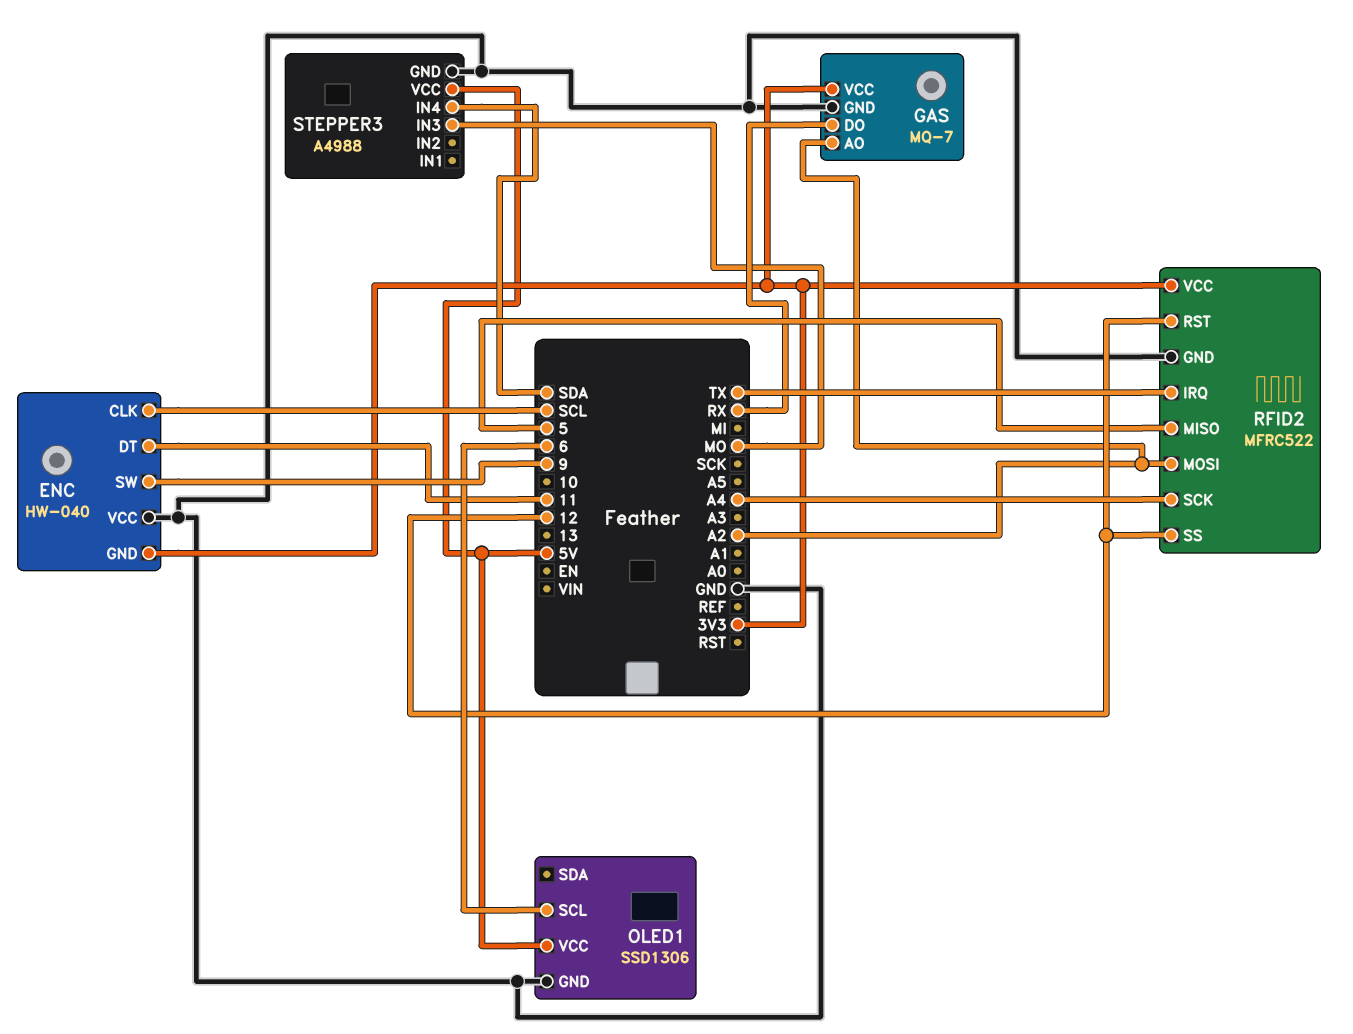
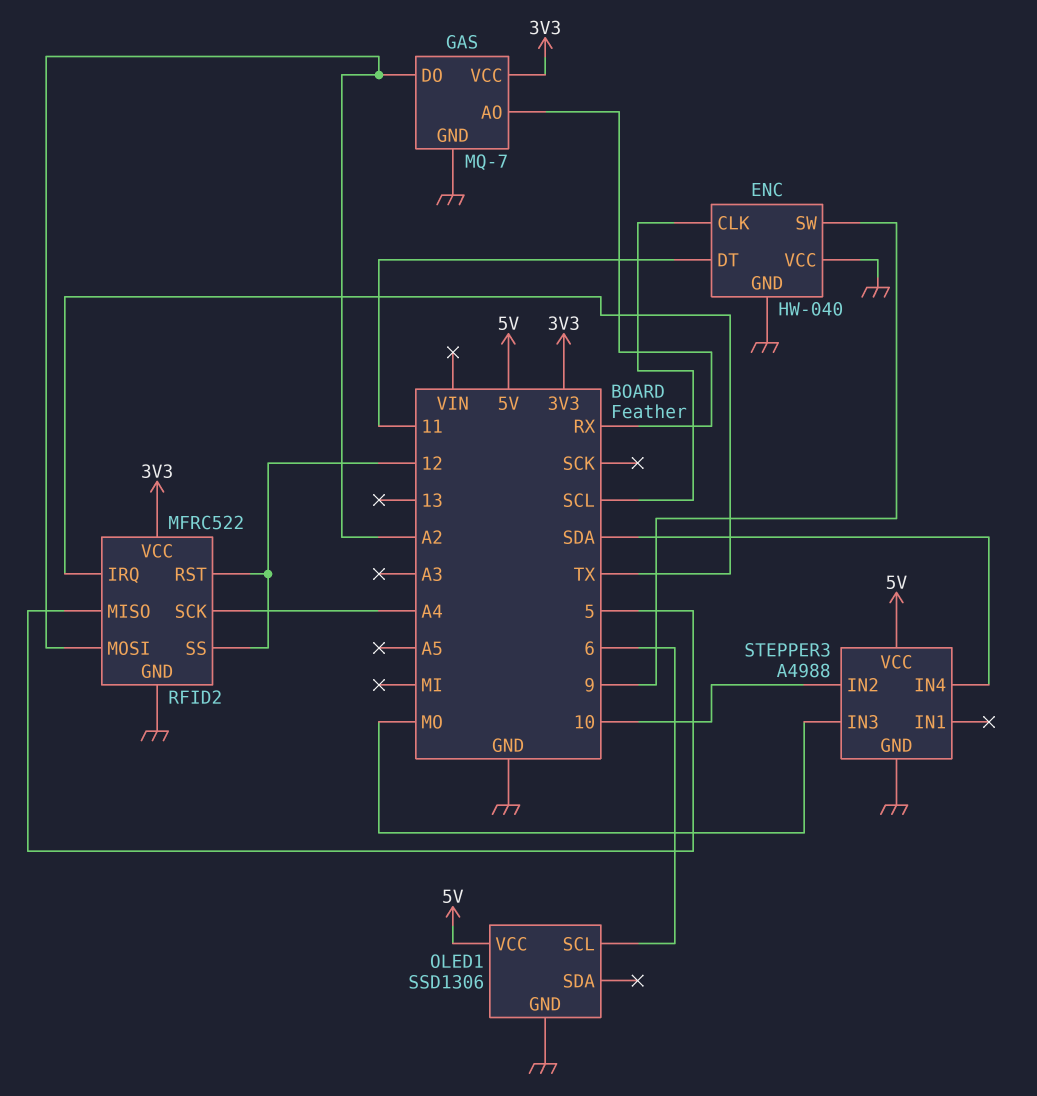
ENC pin GND: 3V3 -> GND
GAS pin AO: A2 -> RX
GAS pin DO: RX -> A2
STEPPER3 pin IN2: none -> 10

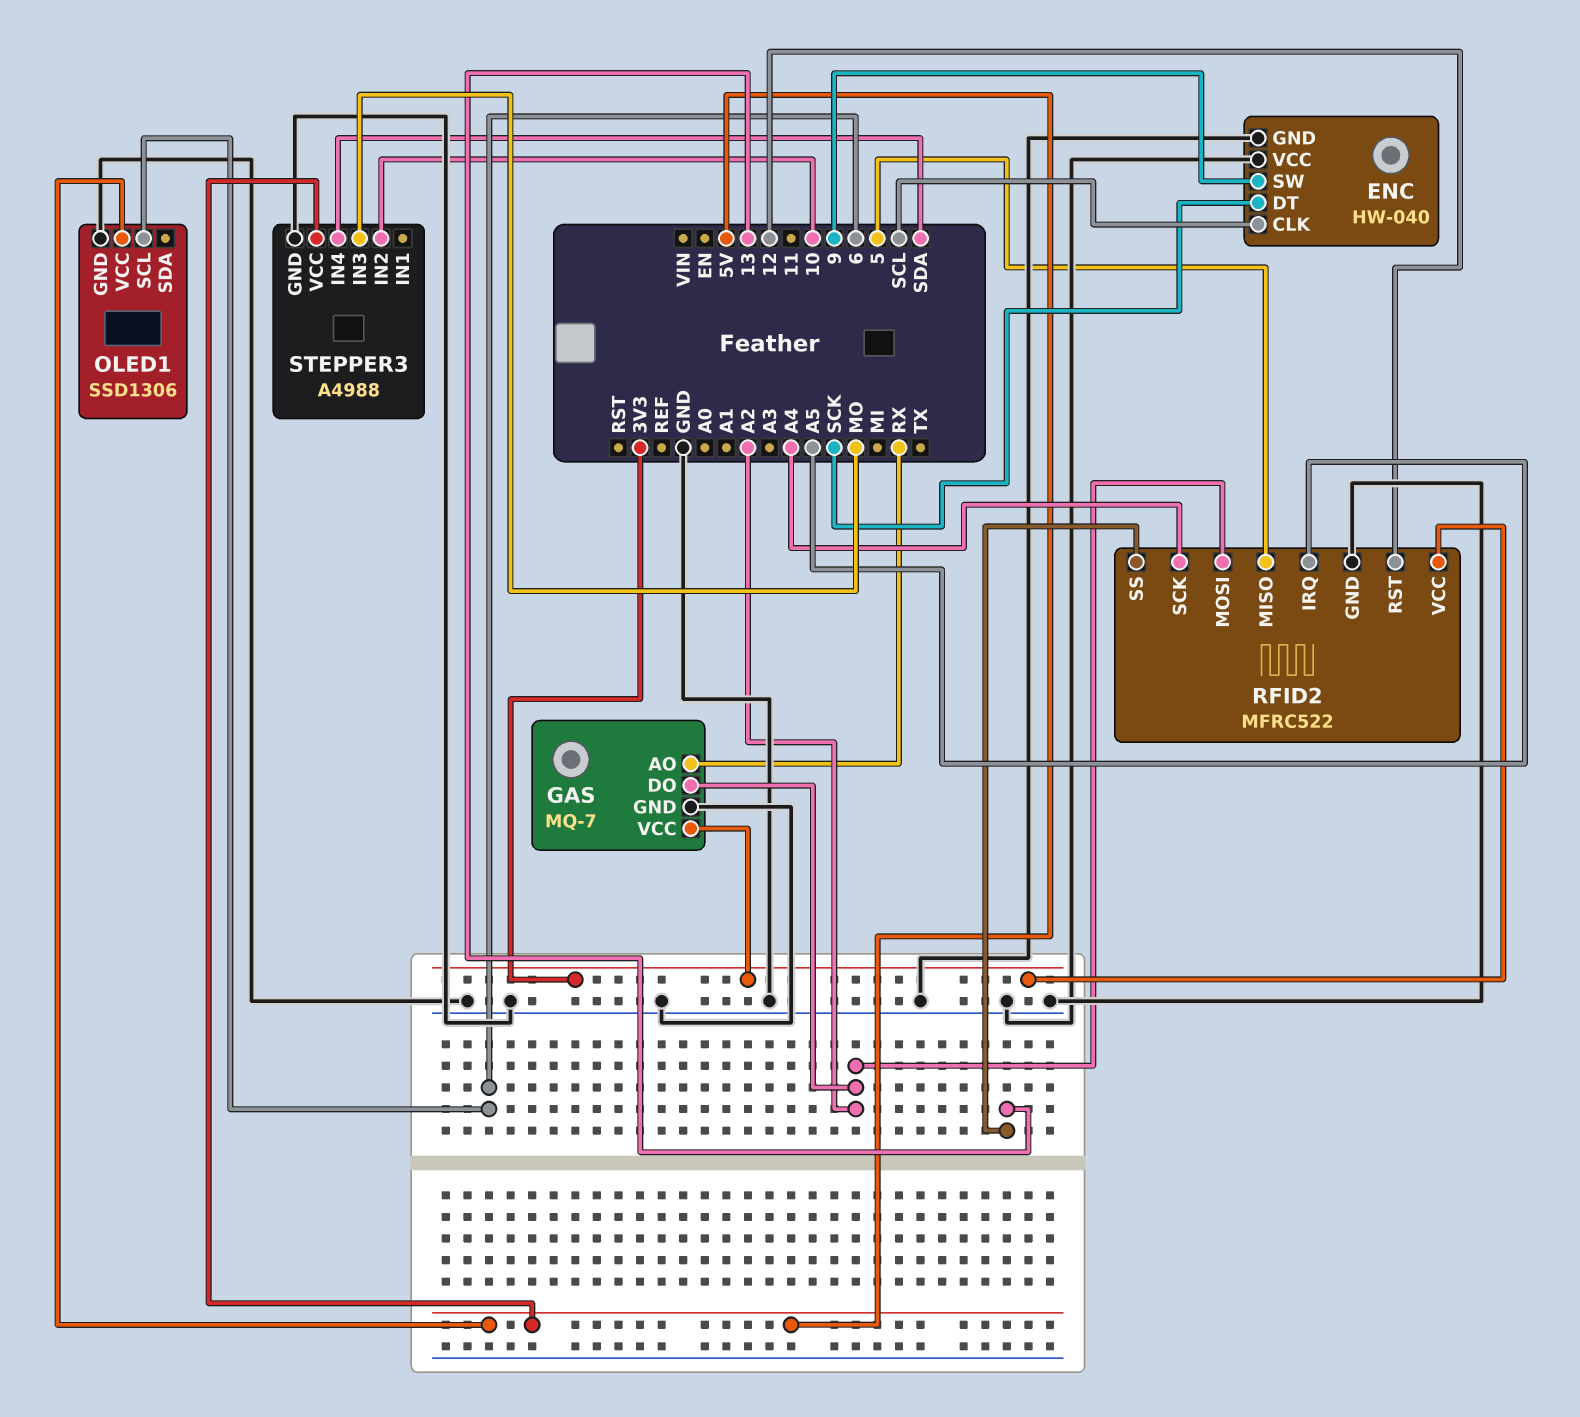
ENC pin DT: 11 -> SCK
RFID2 pin IRQ: TX -> A5
RFID2 pin SS: 12 -> 13

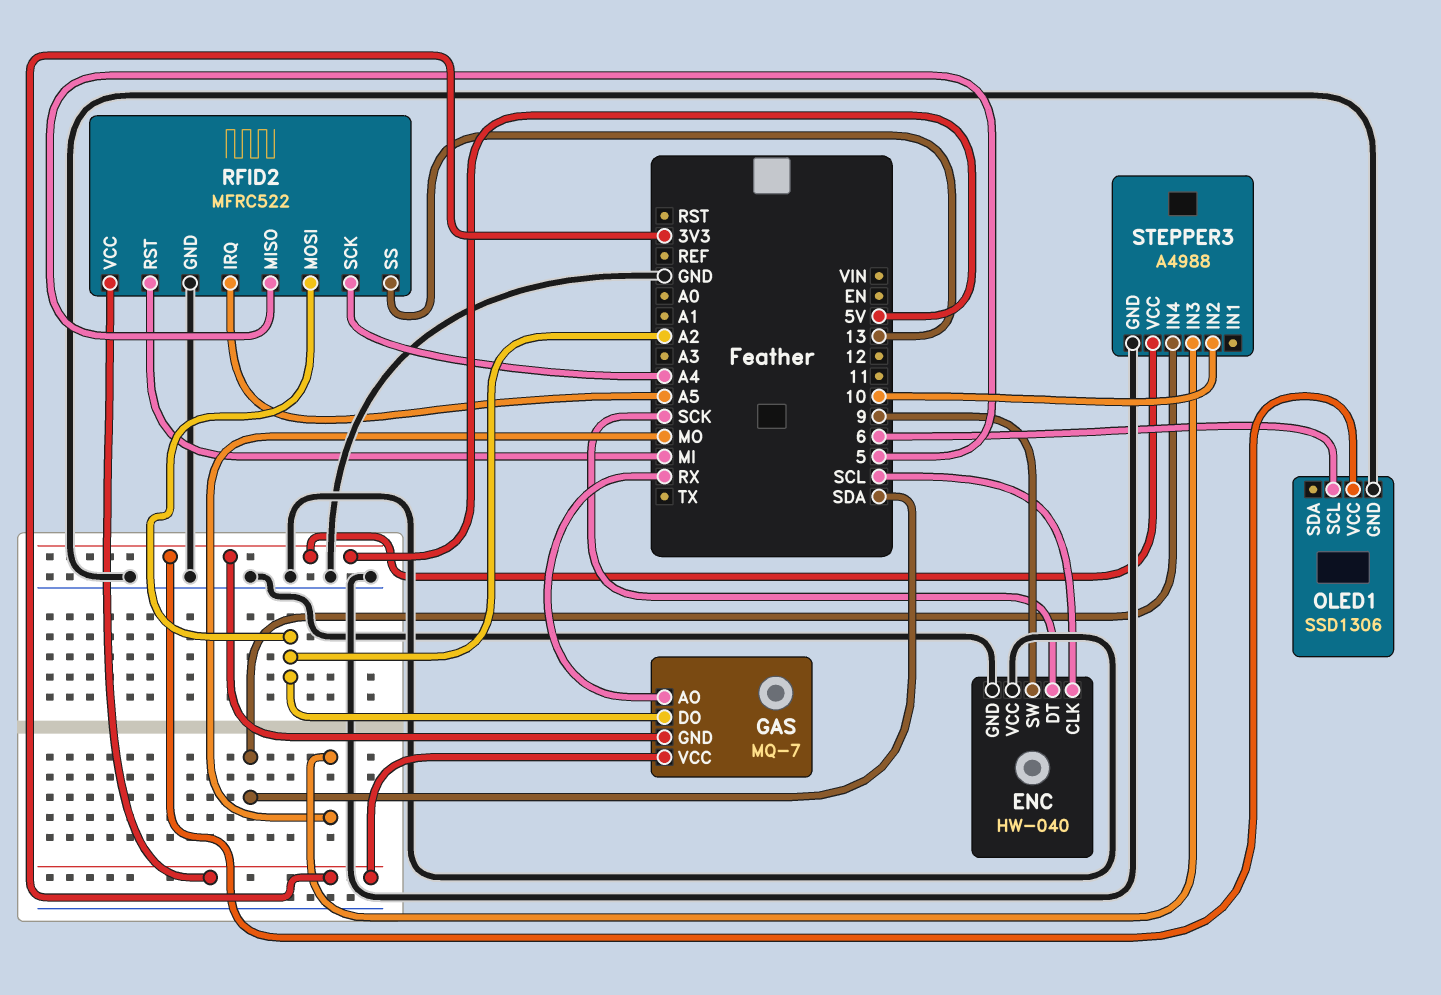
GAS pin GND: GND -> 5V
RFID2 pin RST: 12 -> MI

